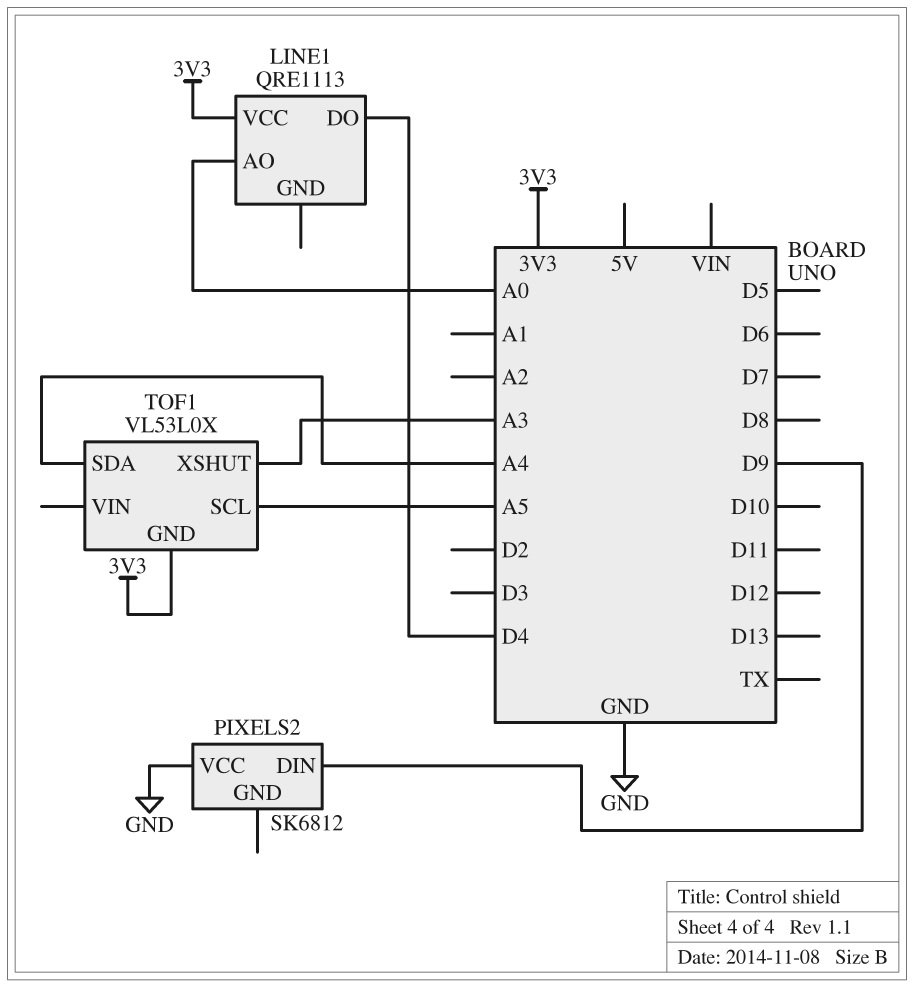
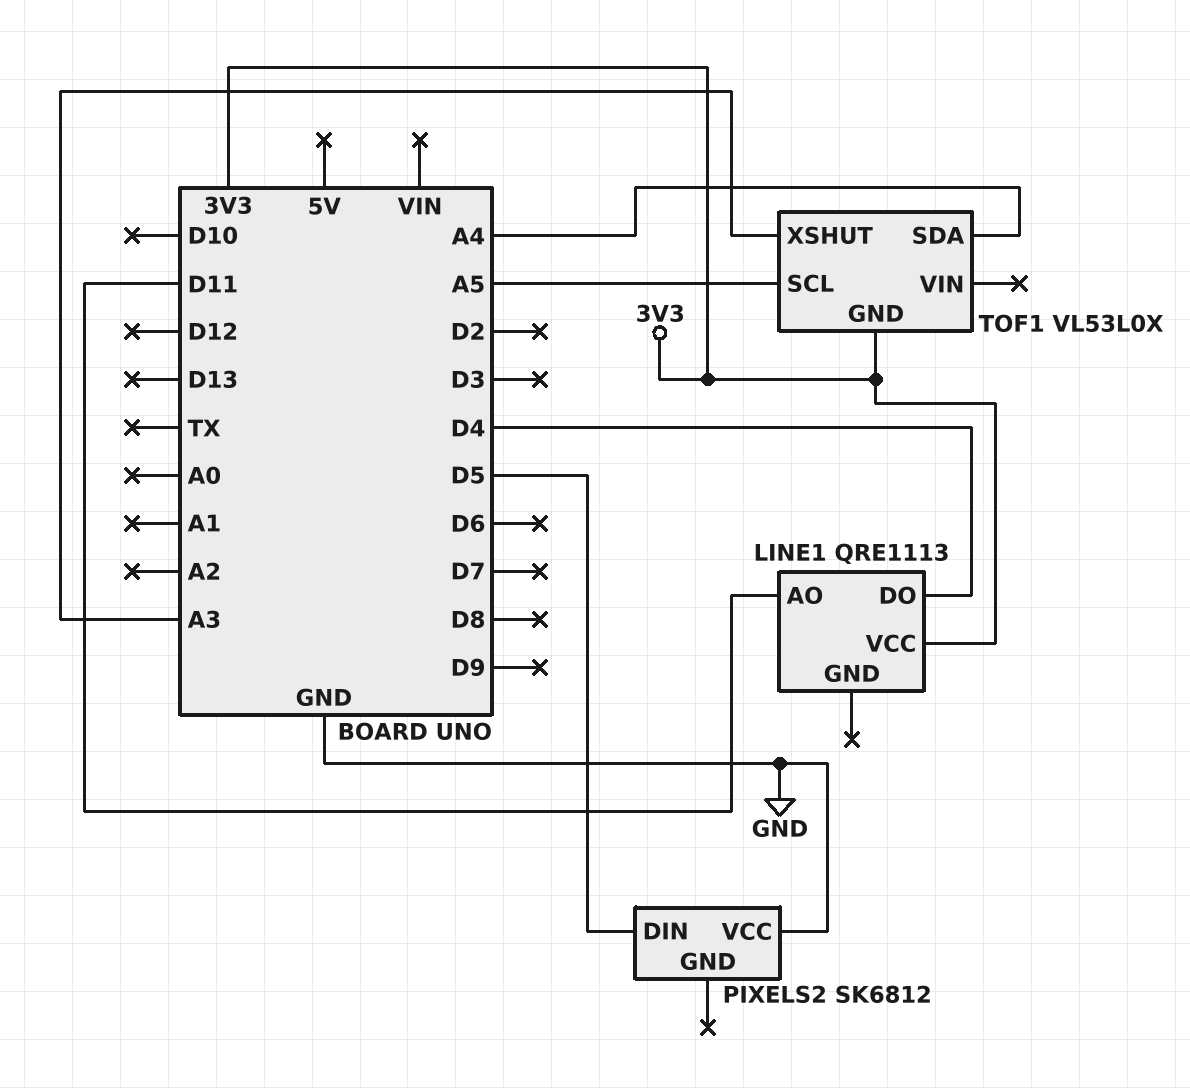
LINE1 pin AO: A0 -> D11
PIXELS2 pin DIN: D9 -> D5

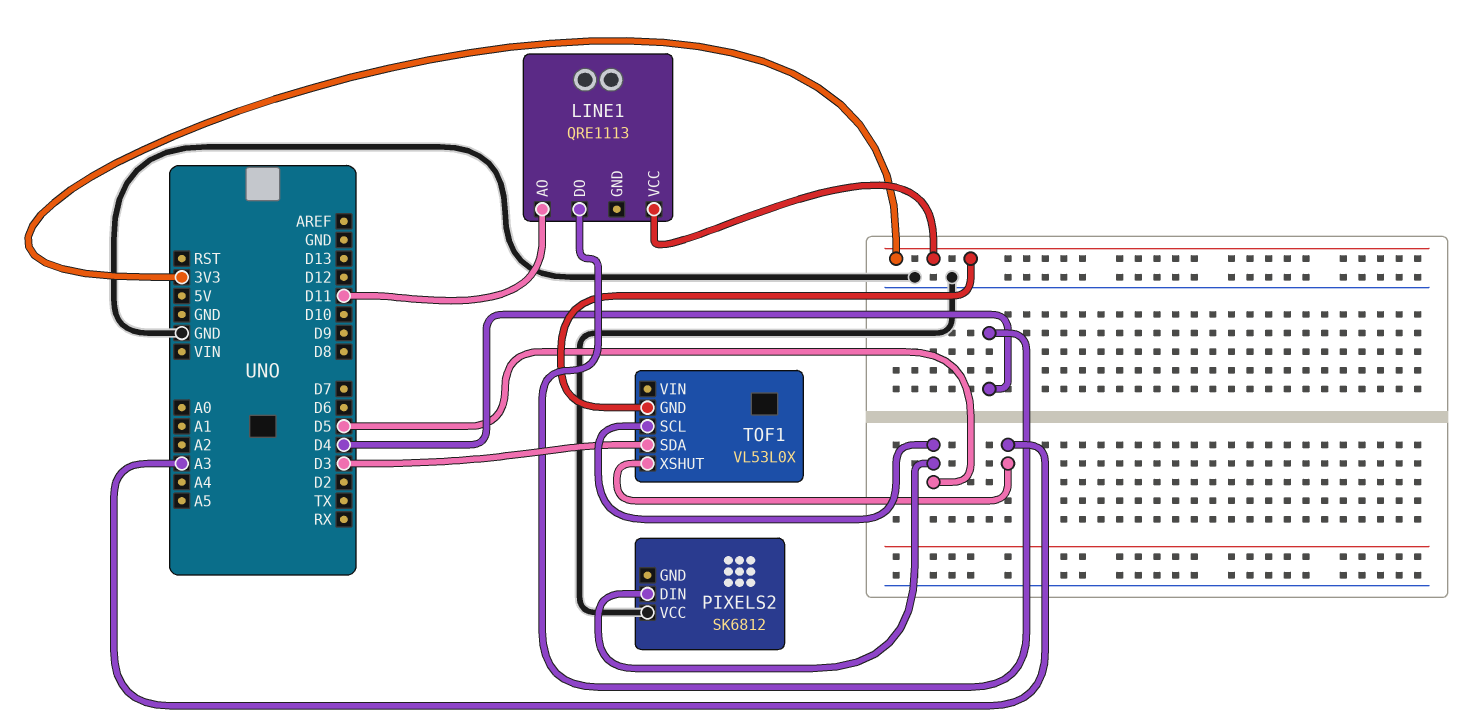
TOF1 pin SCL: A5 -> D5
TOF1 pin SDA: A4 -> D3

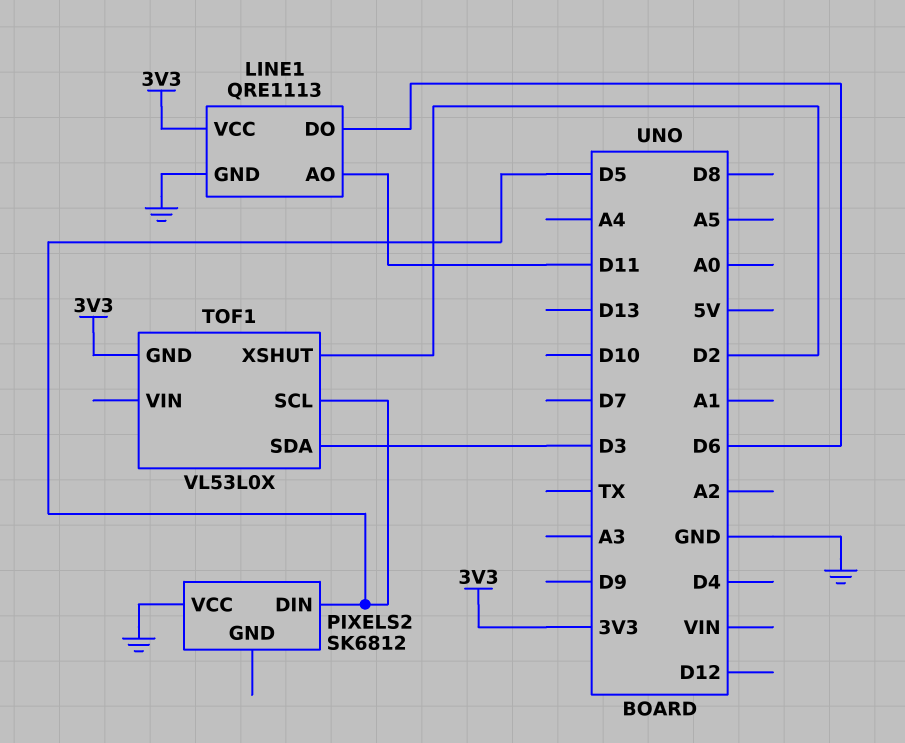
LINE1 pin DO: D4 -> D6
LINE1 pin GND: none -> GND
TOF1 pin XSHUT: A3 -> D2

